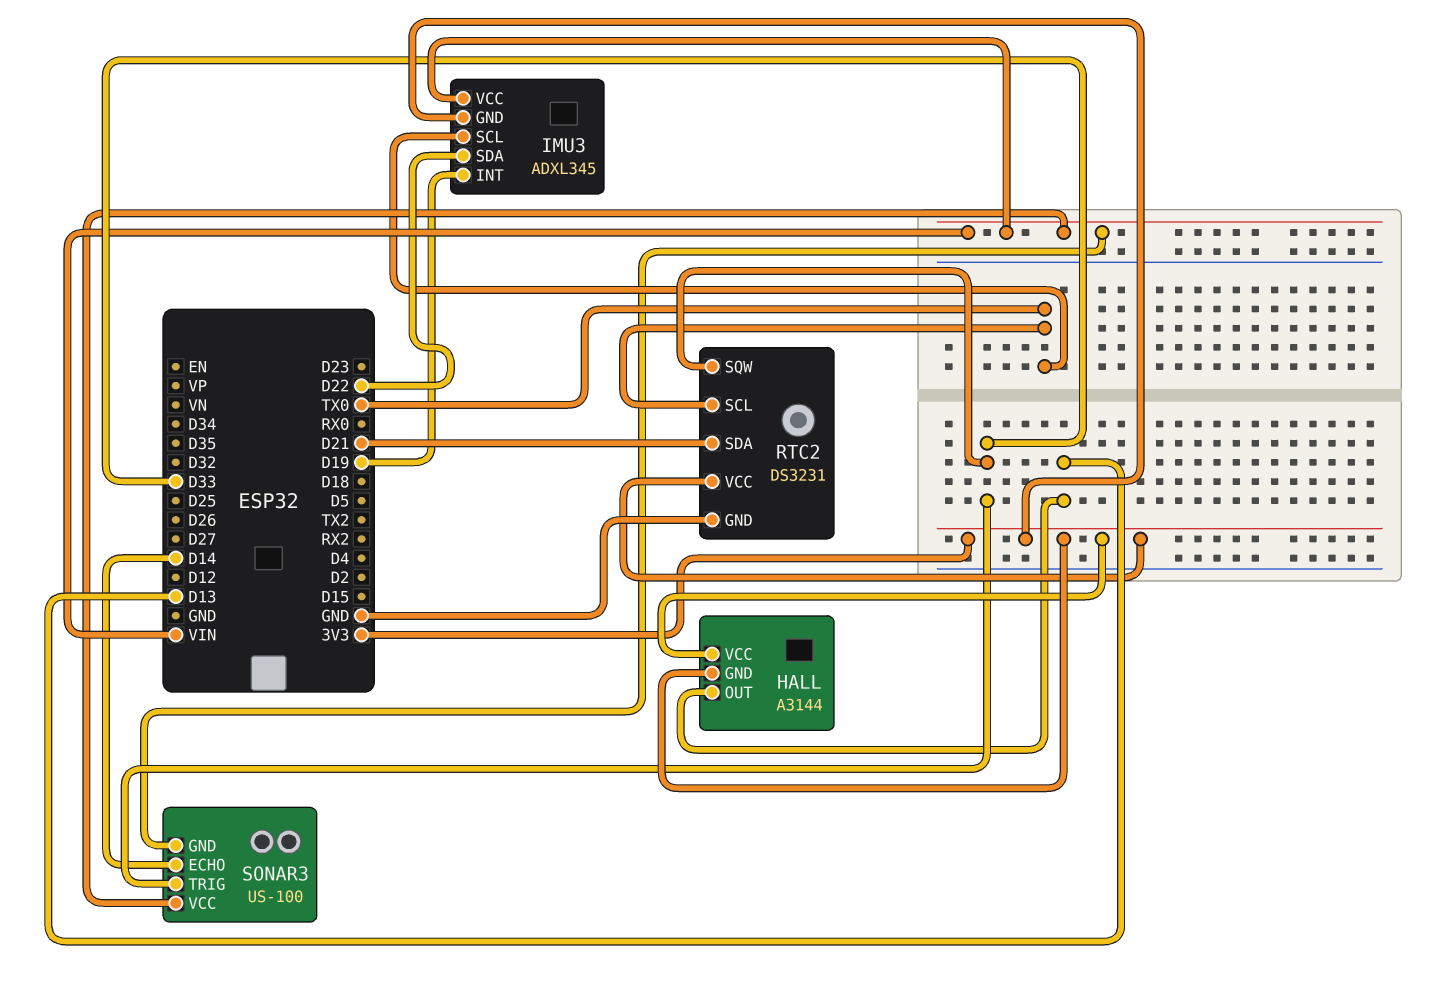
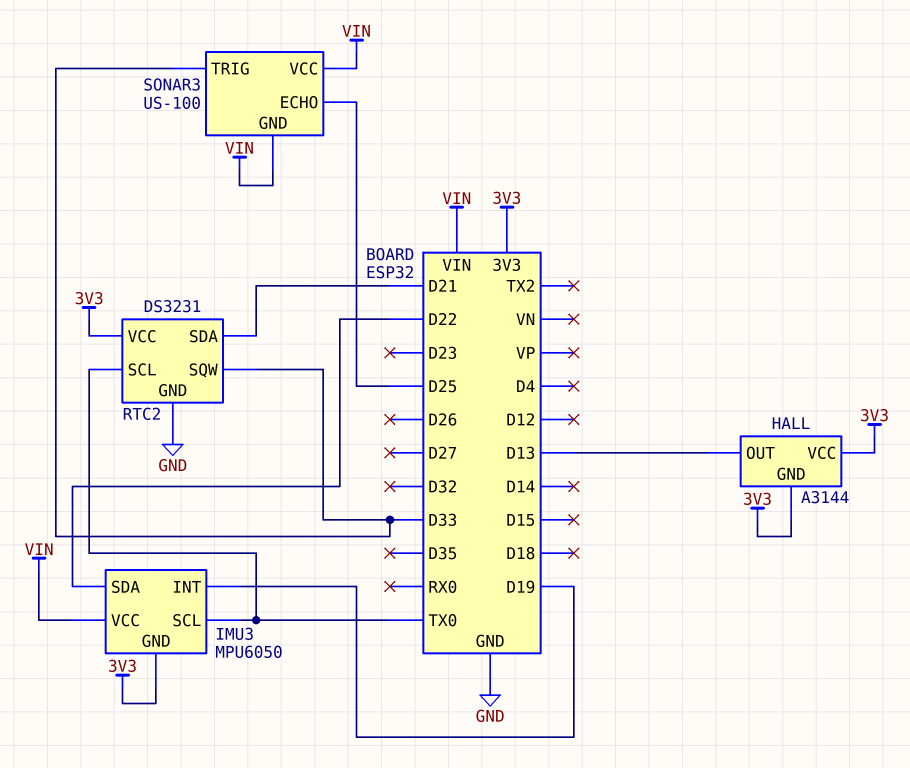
IMU3: ADXL345 -> MPU6050
SONAR3 pin ECHO: D14 -> D25

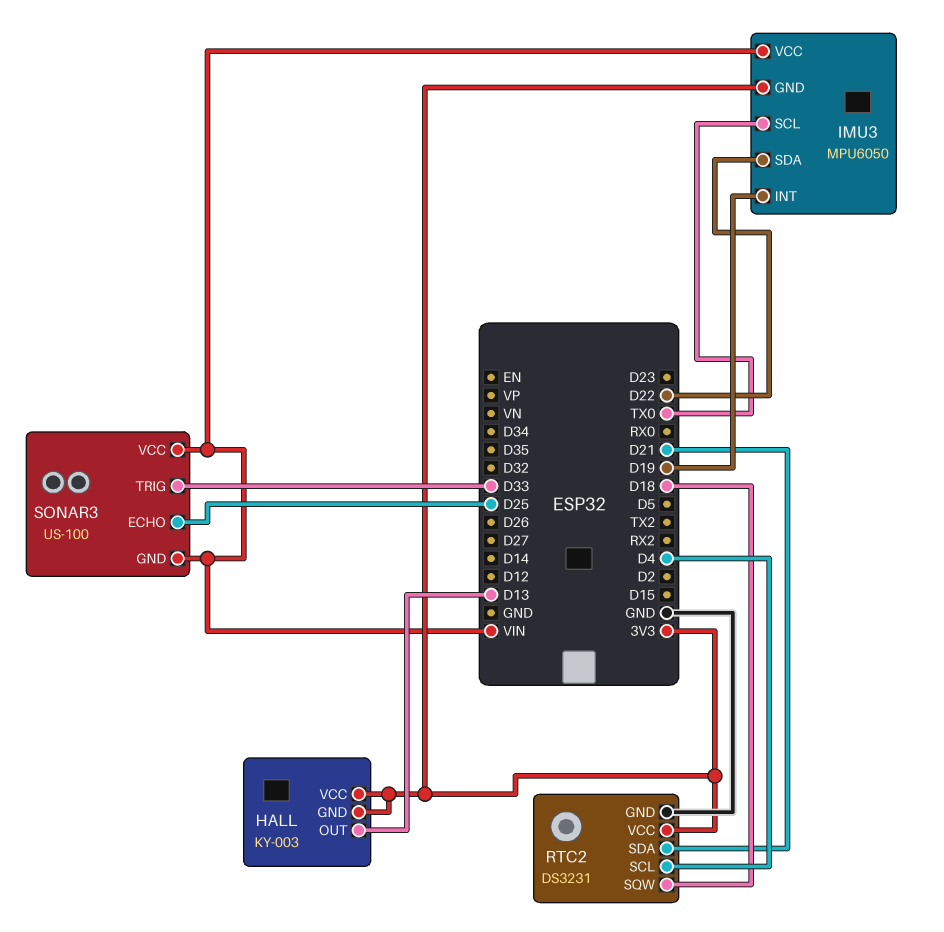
HALL: A3144 -> KY-003
RTC2 pin SCL: TX0 -> D4
RTC2 pin SQW: D33 -> D18

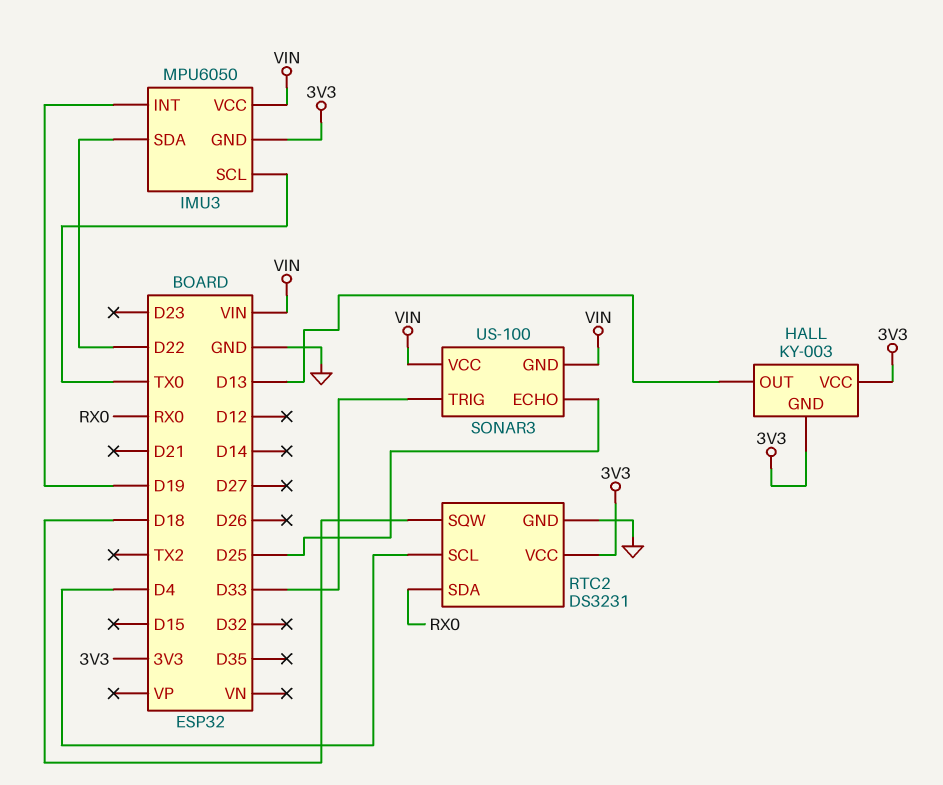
RTC2 pin SDA: D21 -> RX0

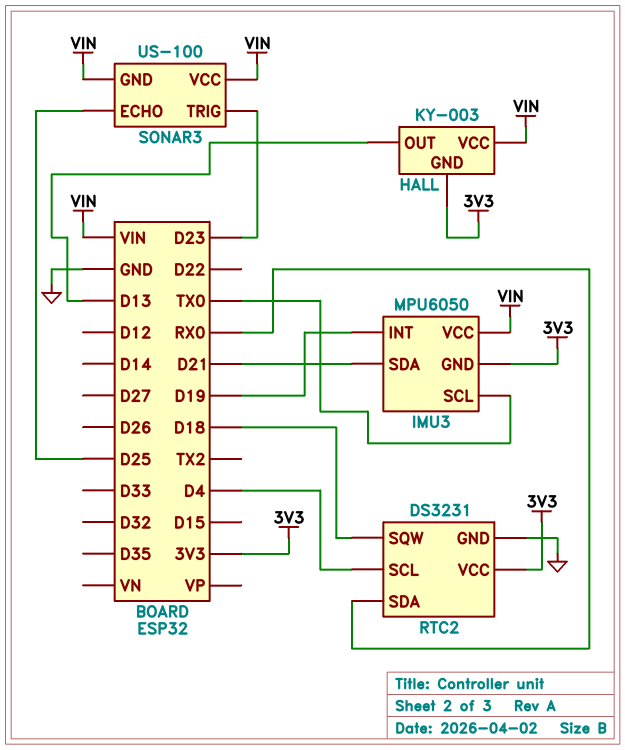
HALL pin VCC: 3V3 -> VIN
IMU3 pin SDA: D22 -> D21
SONAR3 pin TRIG: D33 -> D23

